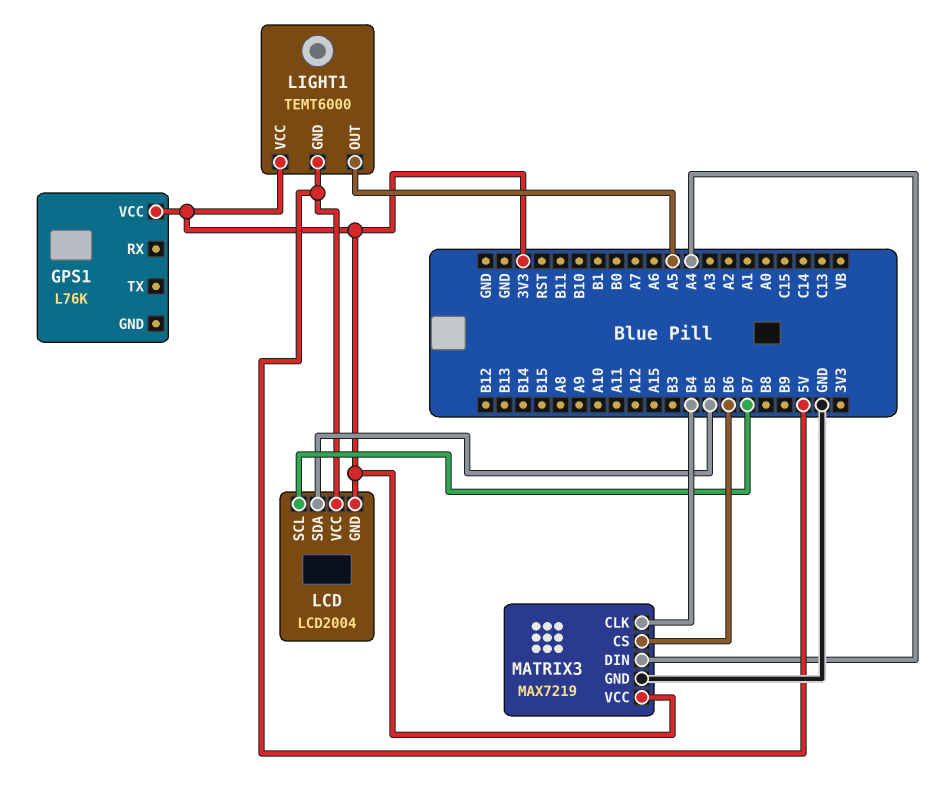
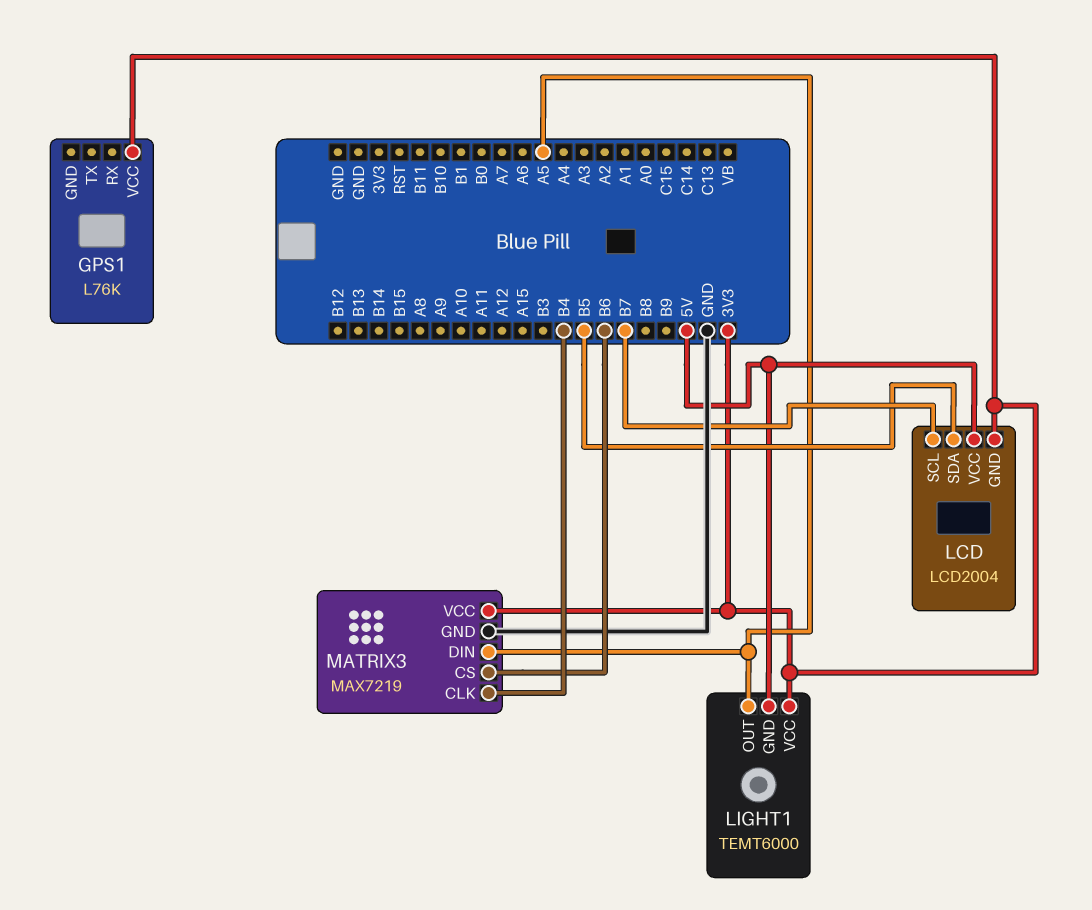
MATRIX3 pin DIN: A4 -> A5

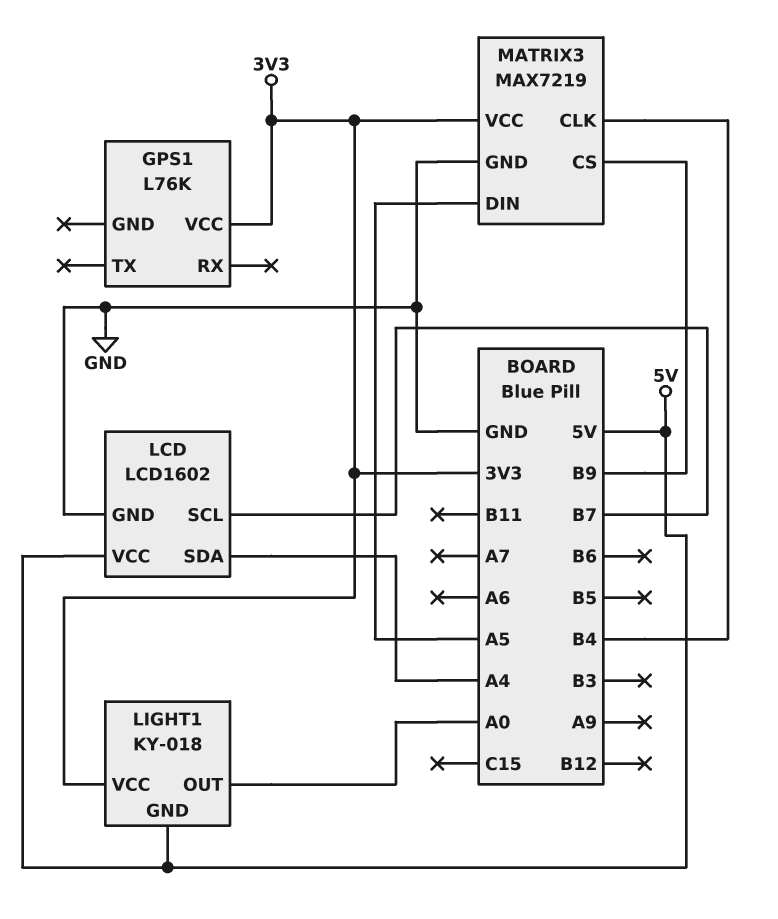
LCD: LCD2004 -> LCD1602
LCD pin GND: 3V3 -> GND
LCD pin SDA: B5 -> A4
LIGHT1: TEMT6000 -> KY-018
LIGHT1 pin OUT: A5 -> A0
MATRIX3 pin CS: B6 -> B9

